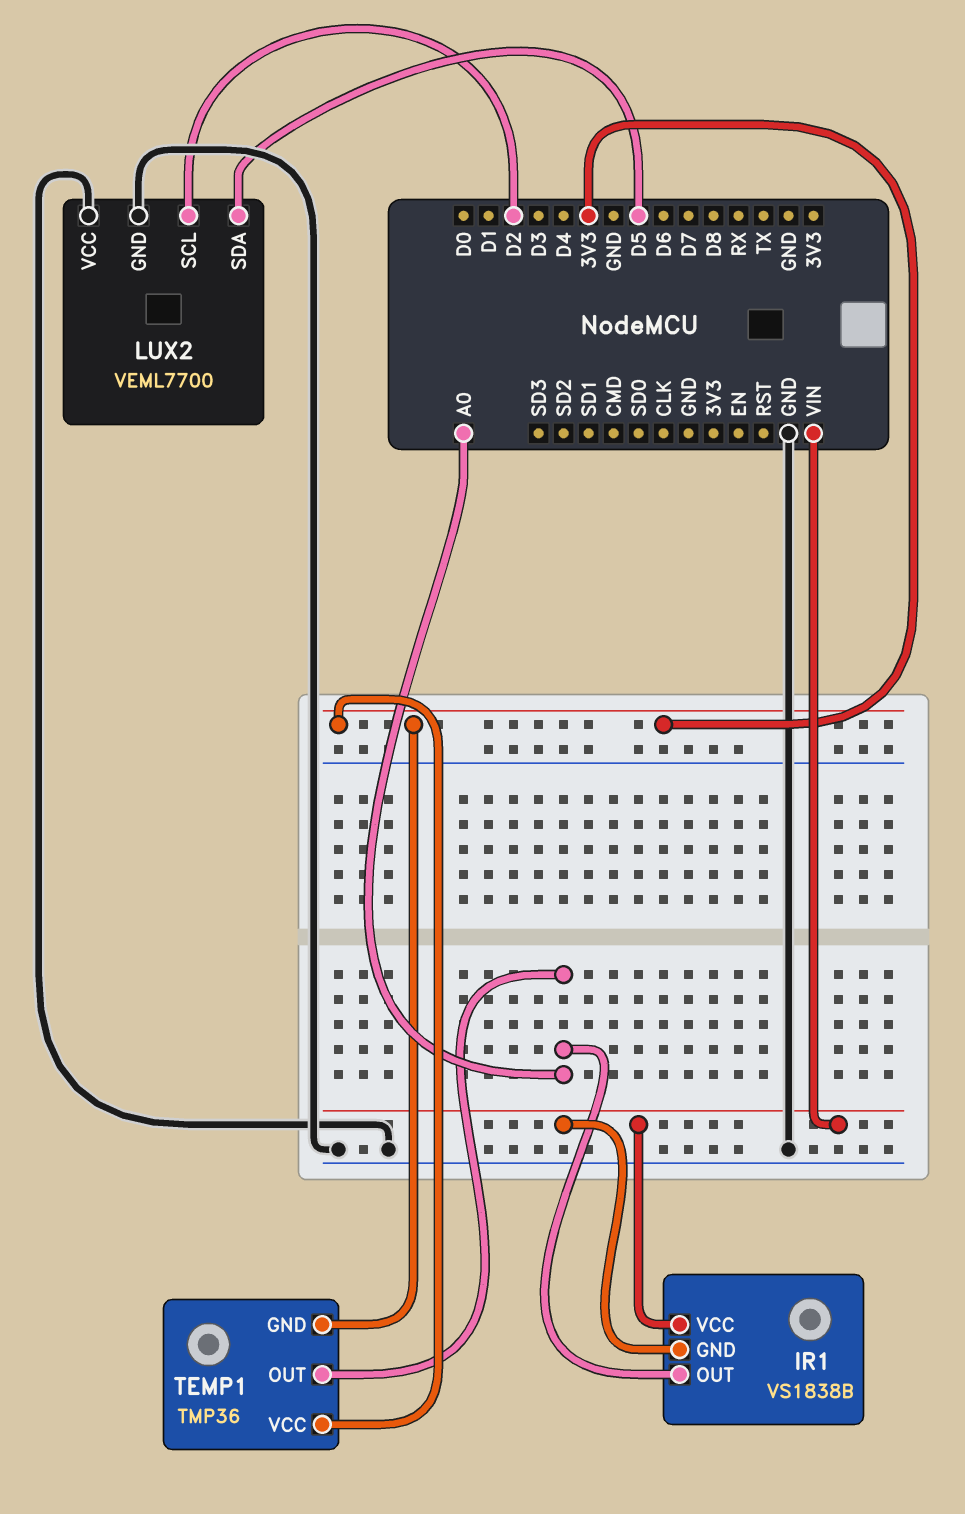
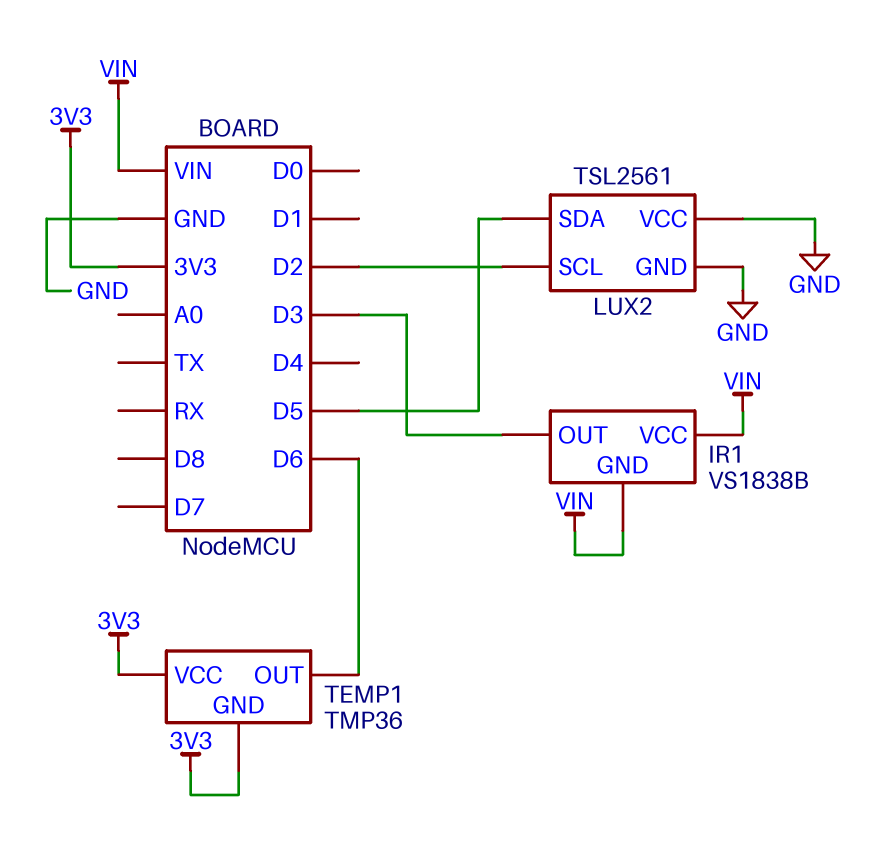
IR1 pin OUT: A0 -> D3
LUX2: VEML7700 -> TSL2561
TEMP1 pin OUT: A0 -> D6

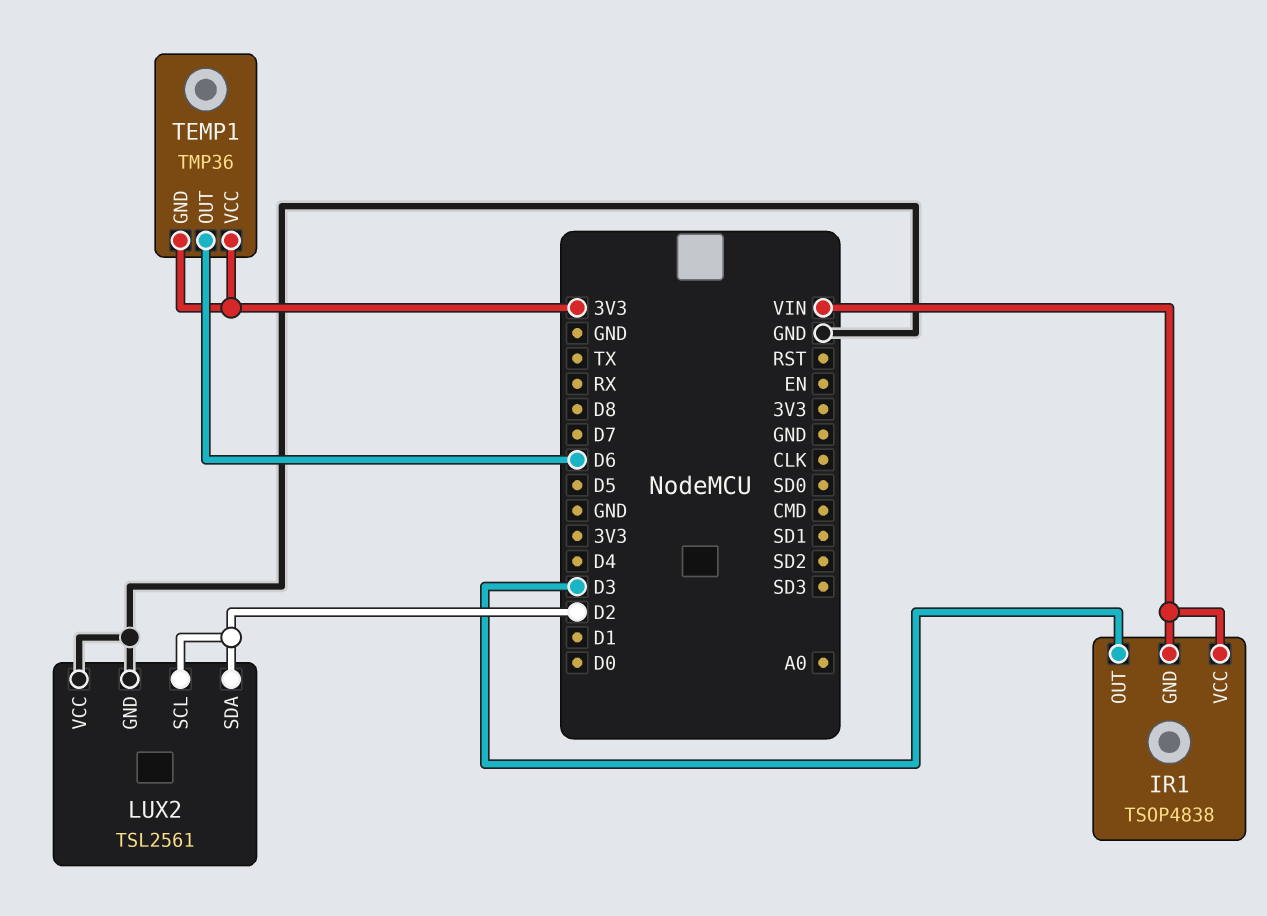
IR1: VS1838B -> TSOP4838
LUX2 pin SDA: D5 -> D2

